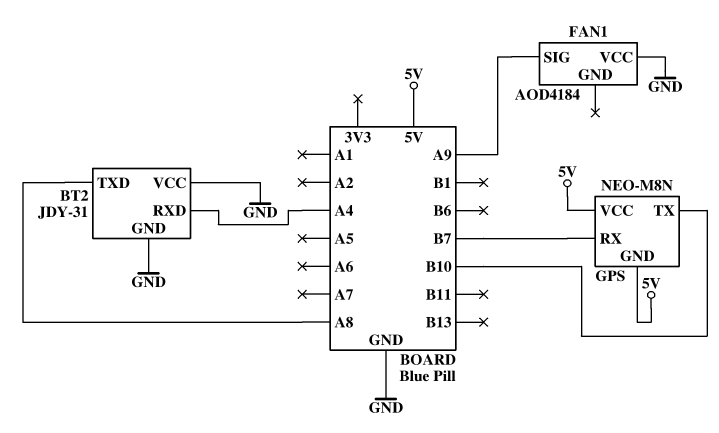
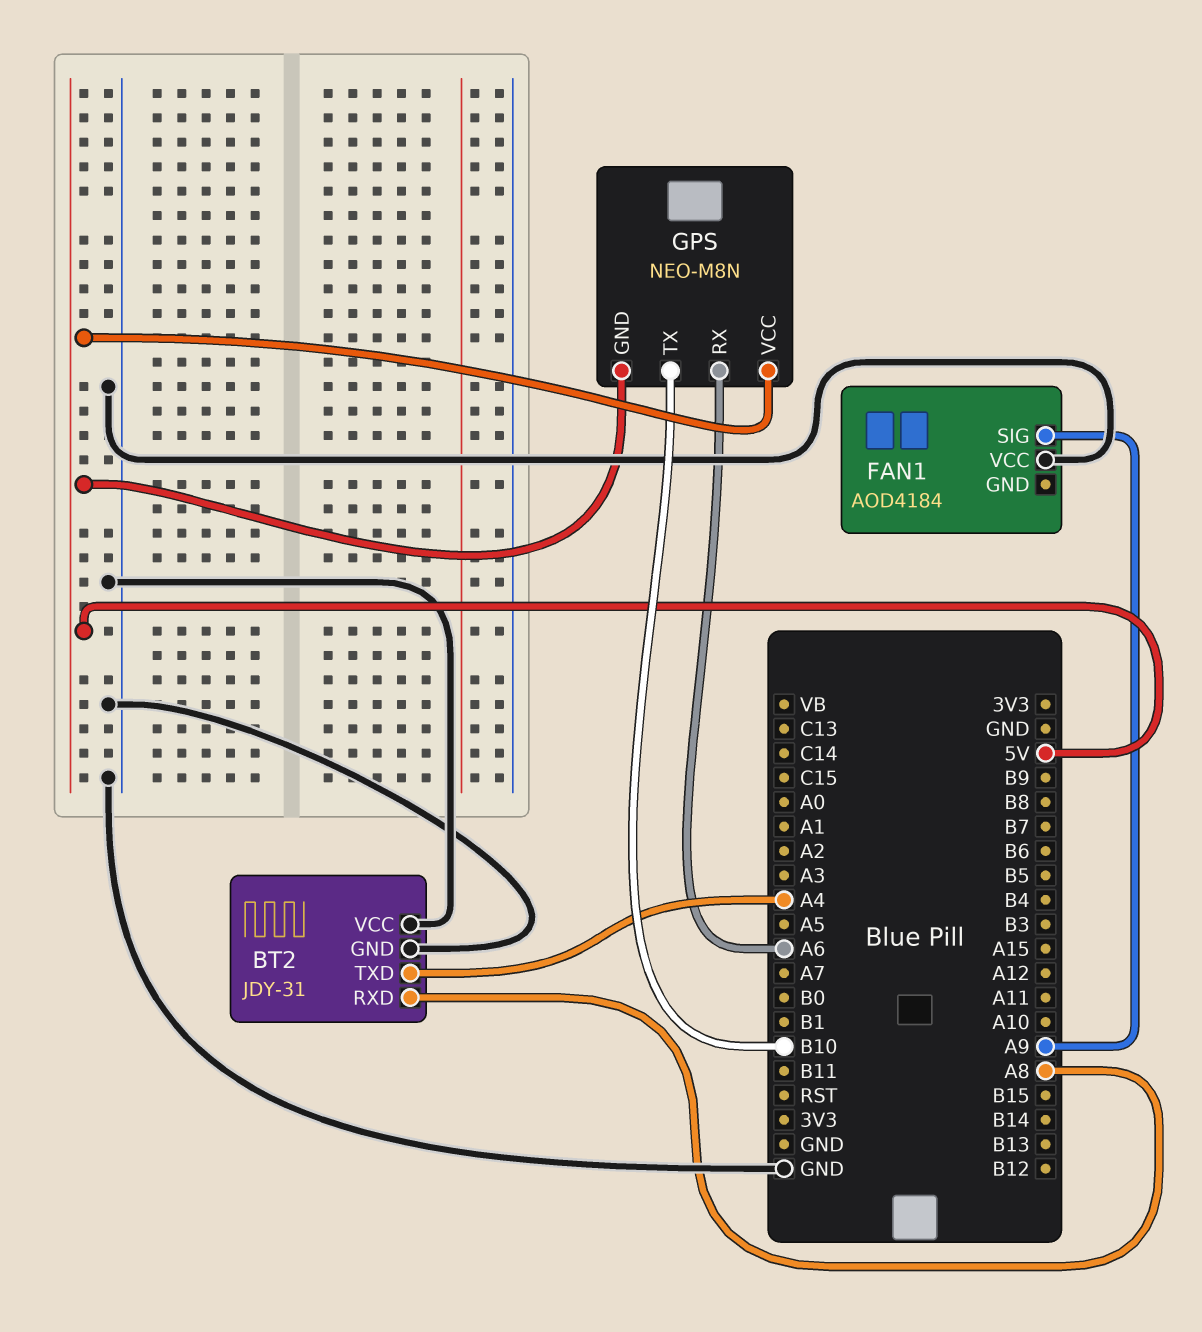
BT2 pin RXD: A4 -> A8
BT2 pin TXD: A8 -> A4
GPS pin RX: B7 -> A6

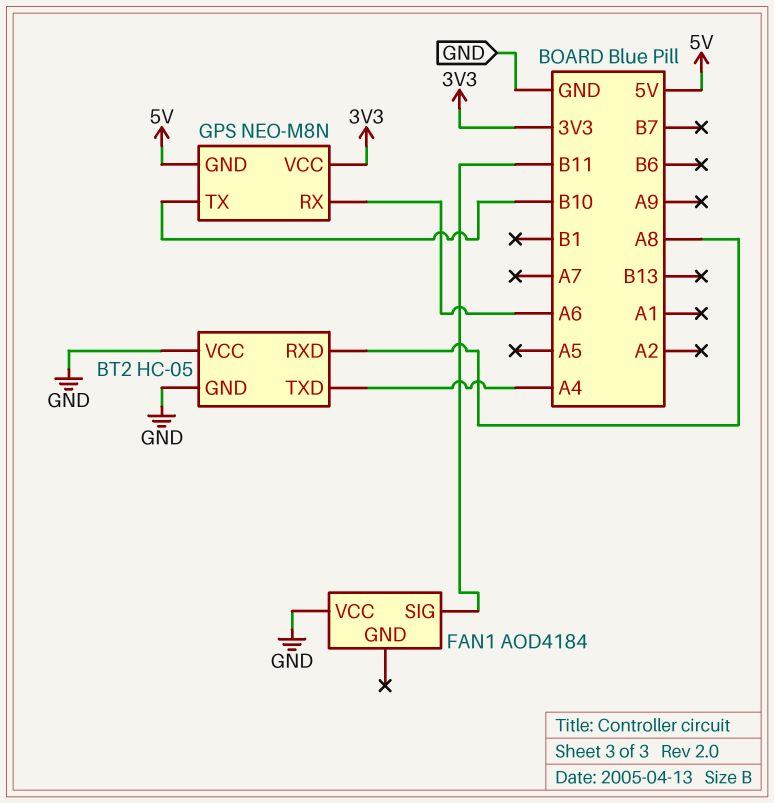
BT2: JDY-31 -> HC-05
FAN1 pin SIG: A9 -> B11
GPS pin VCC: 5V -> 3V3

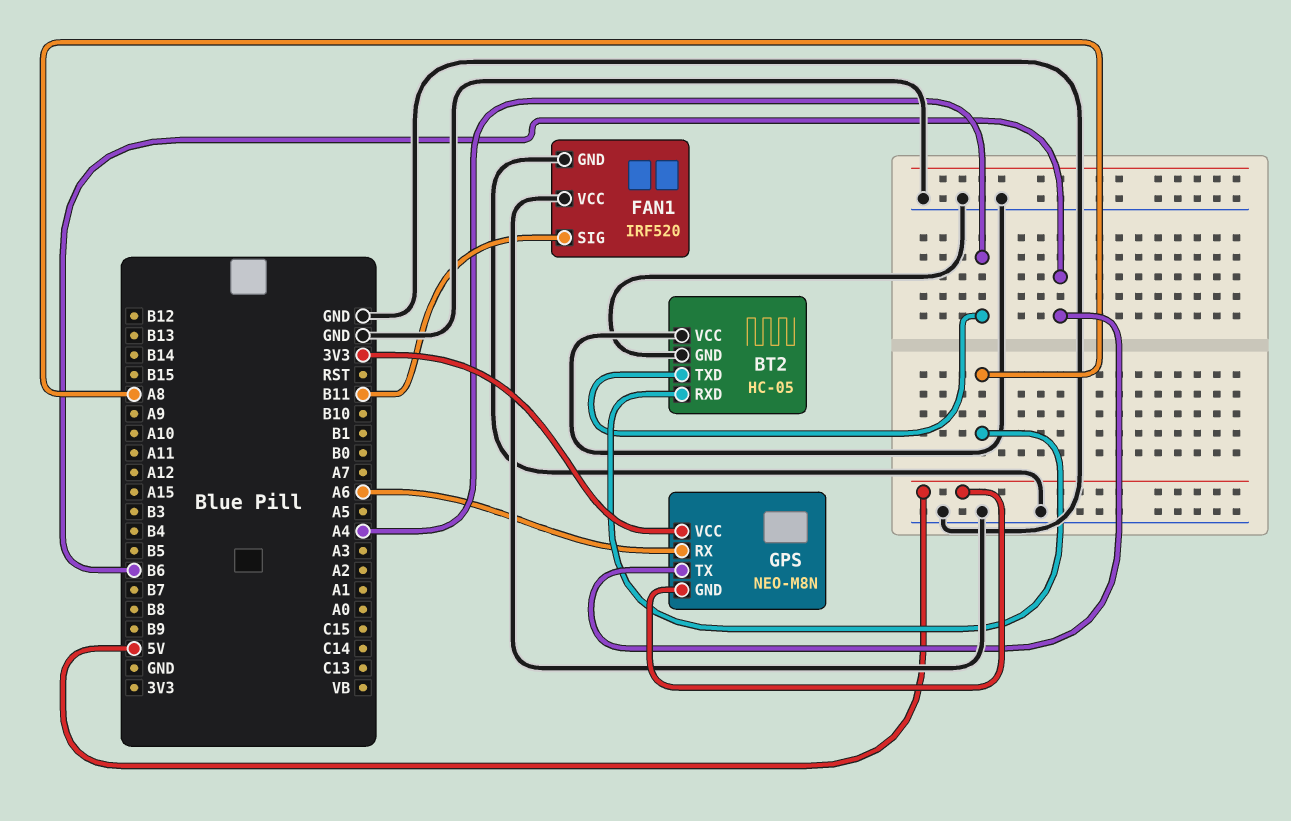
FAN1: AOD4184 -> IRF520
FAN1 pin GND: none -> GND
GPS pin TX: B10 -> B6

